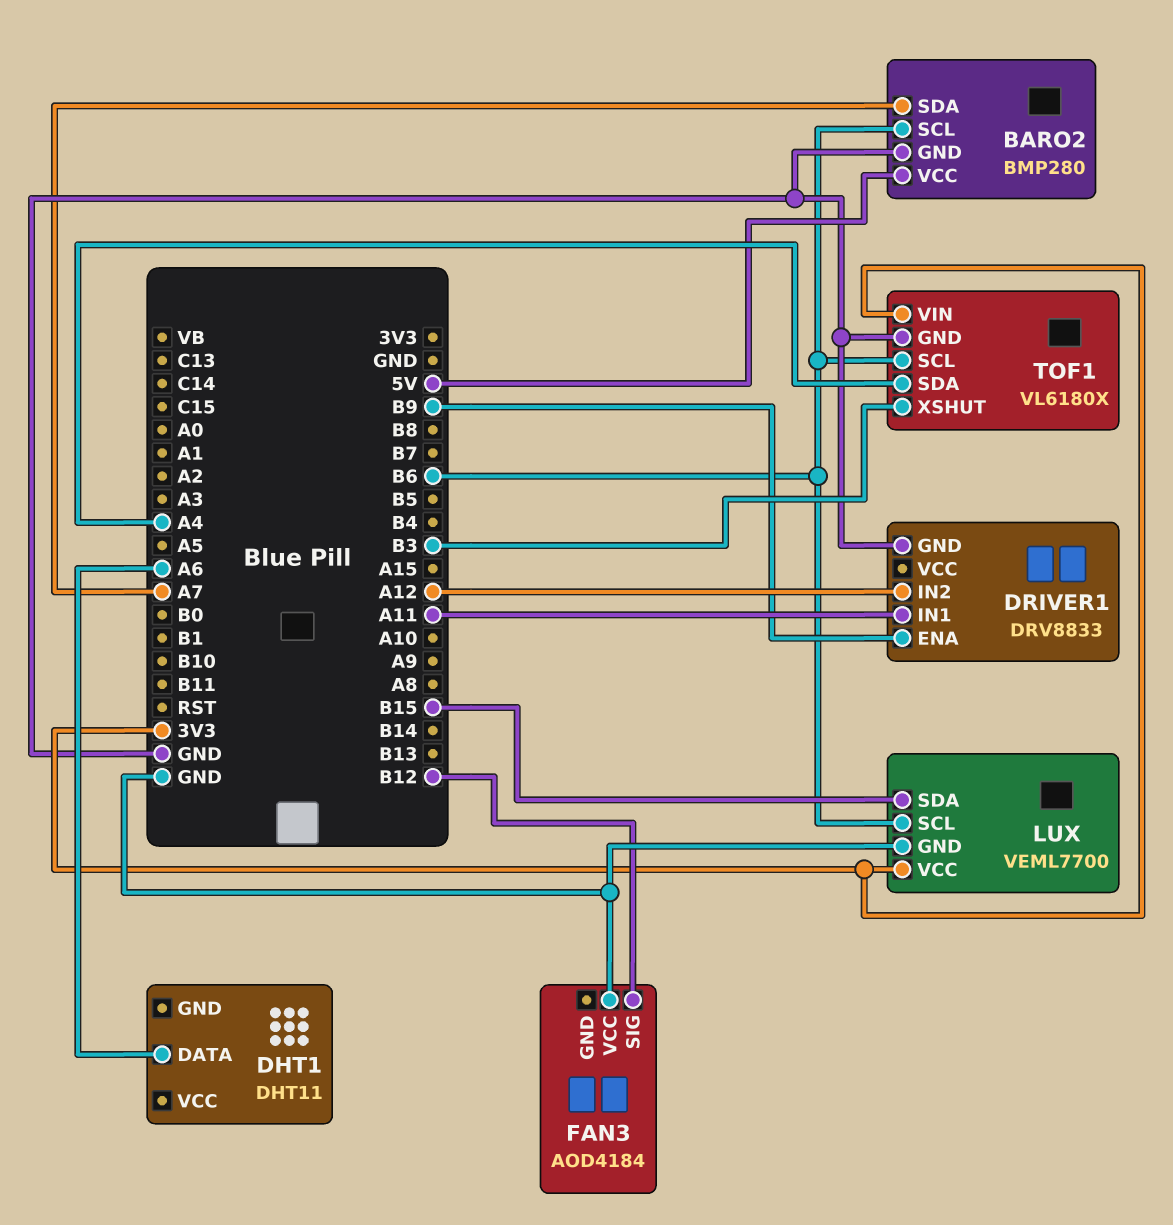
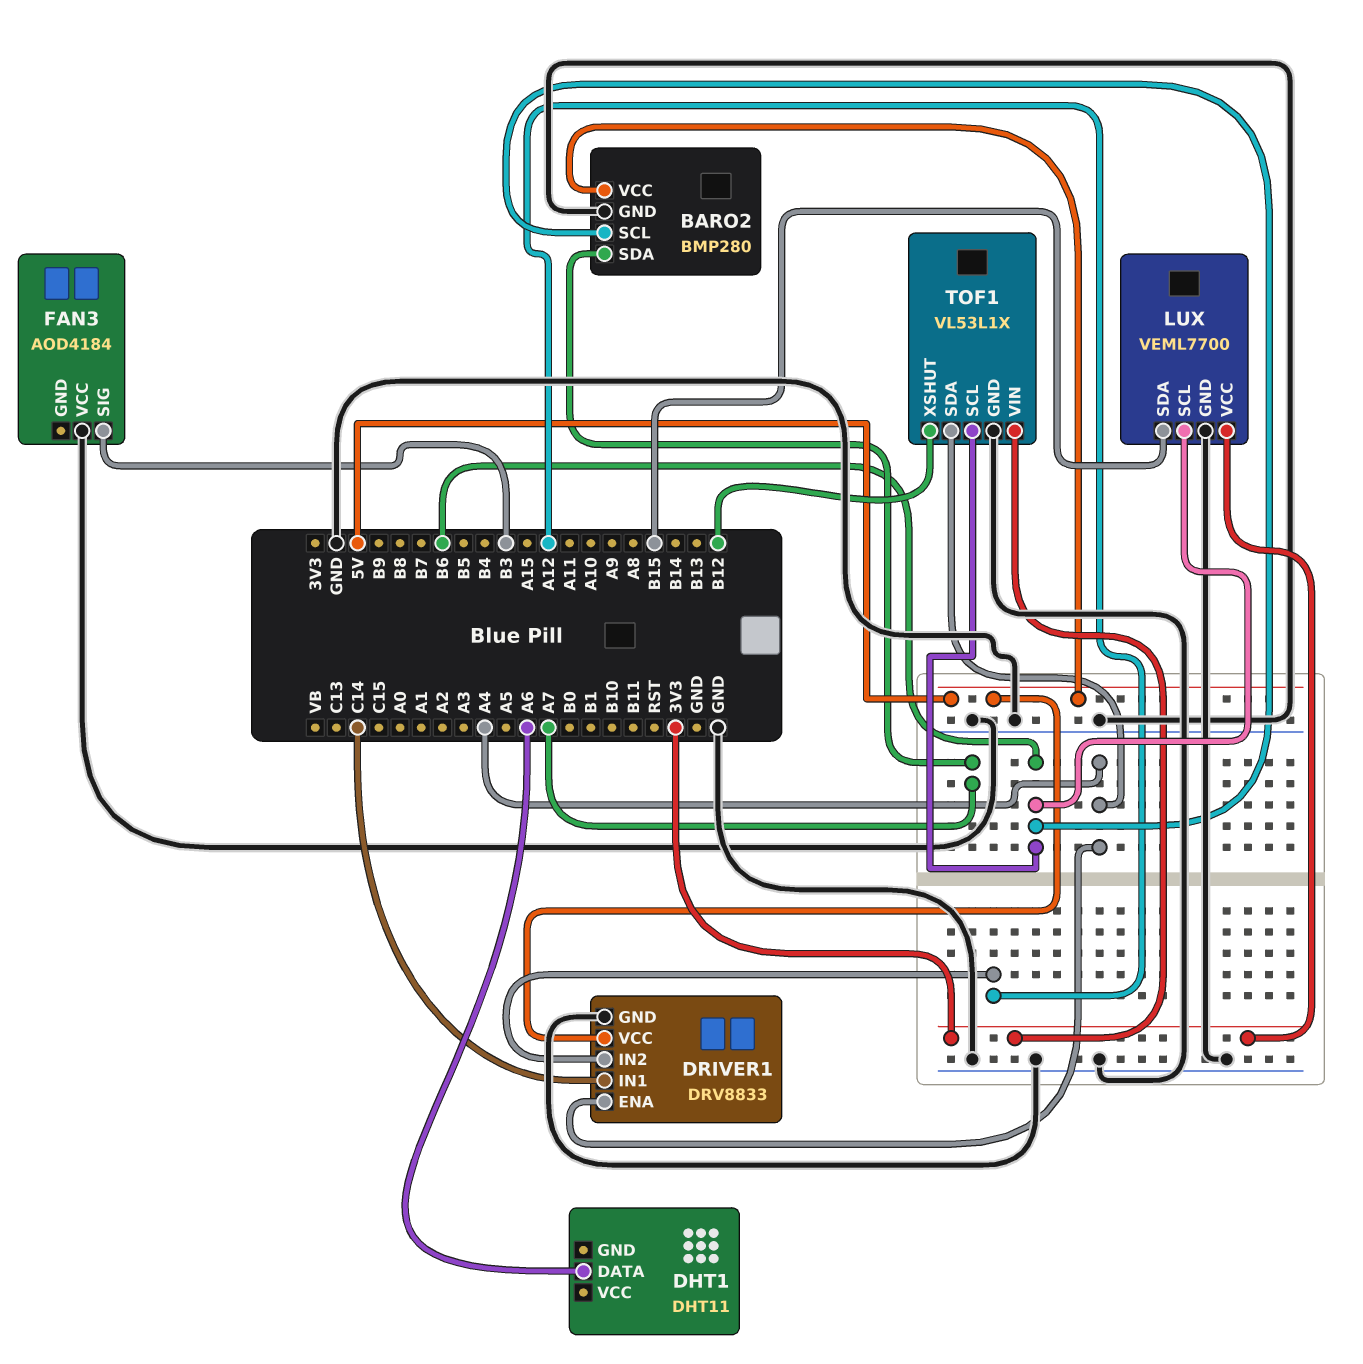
DRIVER1 pin ENA: B9 -> A4
DRIVER1 pin IN1: A11 -> C14
DRIVER1 pin VCC: none -> 5V
FAN3 pin SIG: B12 -> B3
TOF1: VL6180X -> VL53L1X
TOF1 pin XSHUT: B3 -> B12

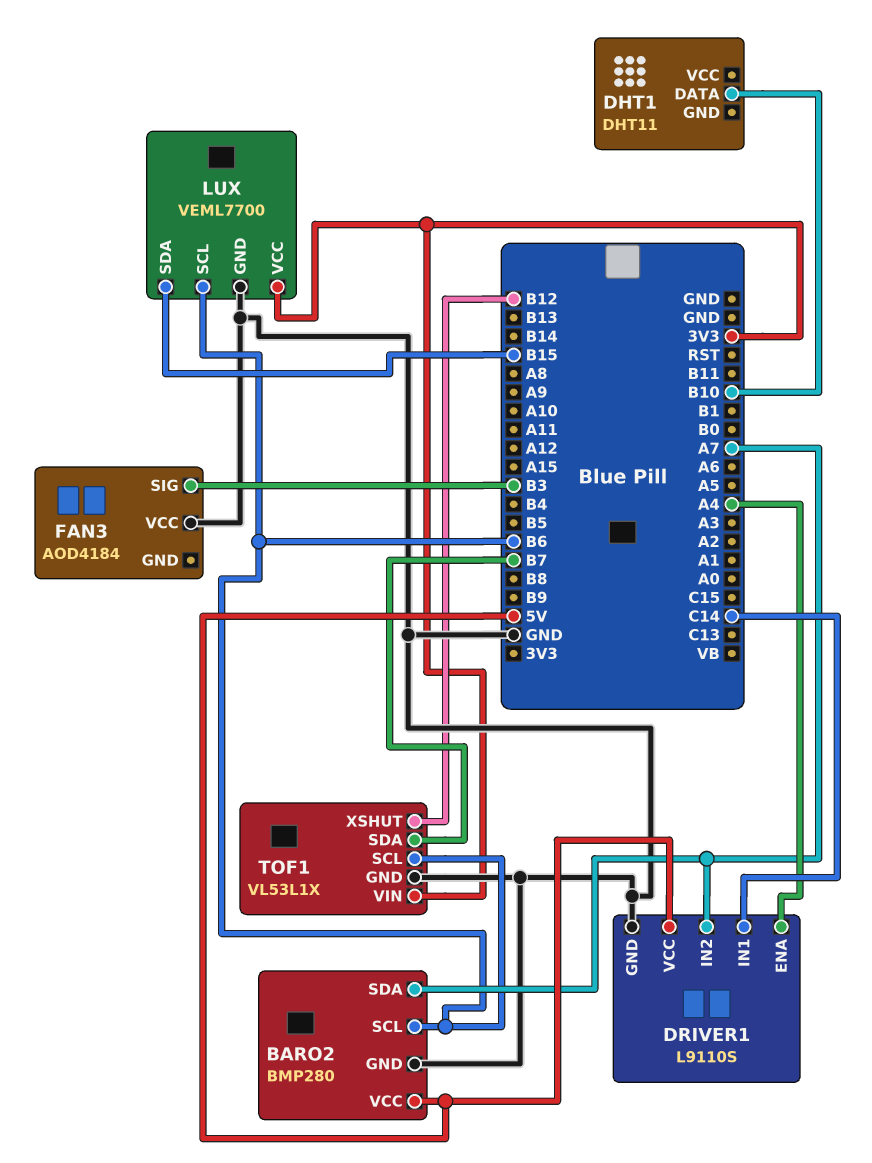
DHT1 pin DATA: A6 -> B10
DRIVER1: DRV8833 -> L9110S
DRIVER1 pin IN2: A12 -> A7
TOF1 pin SDA: A4 -> B7

